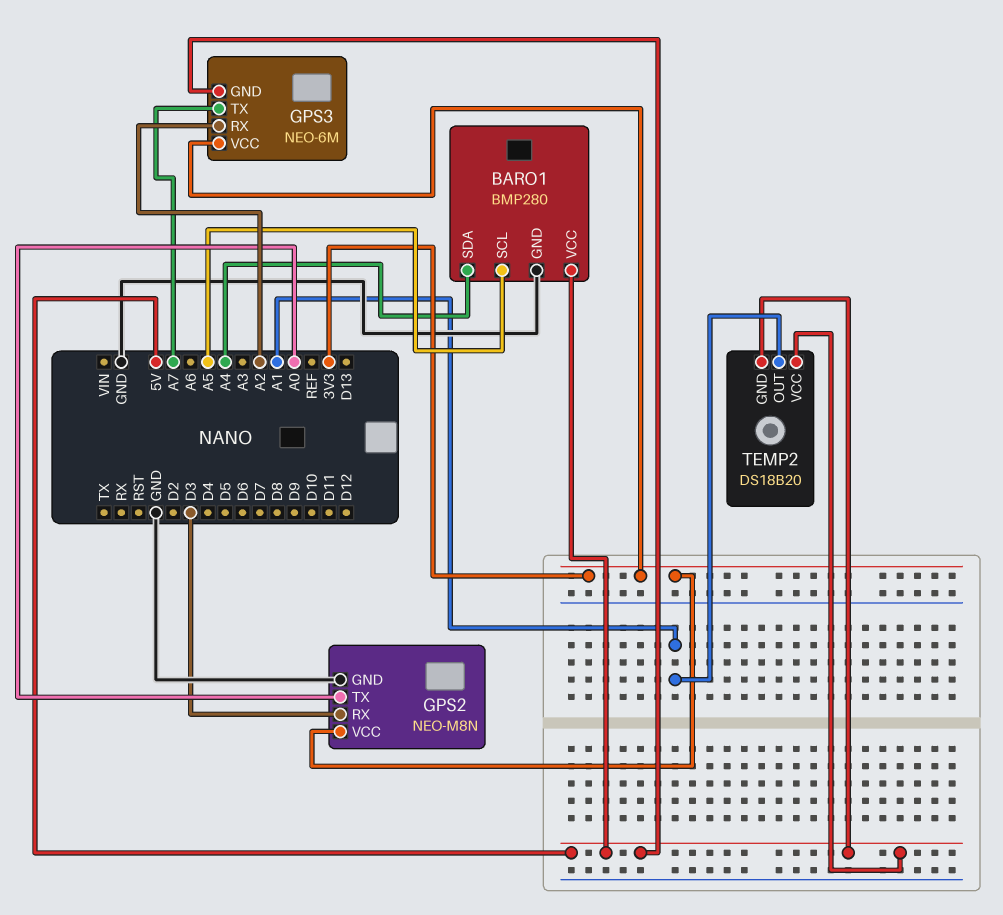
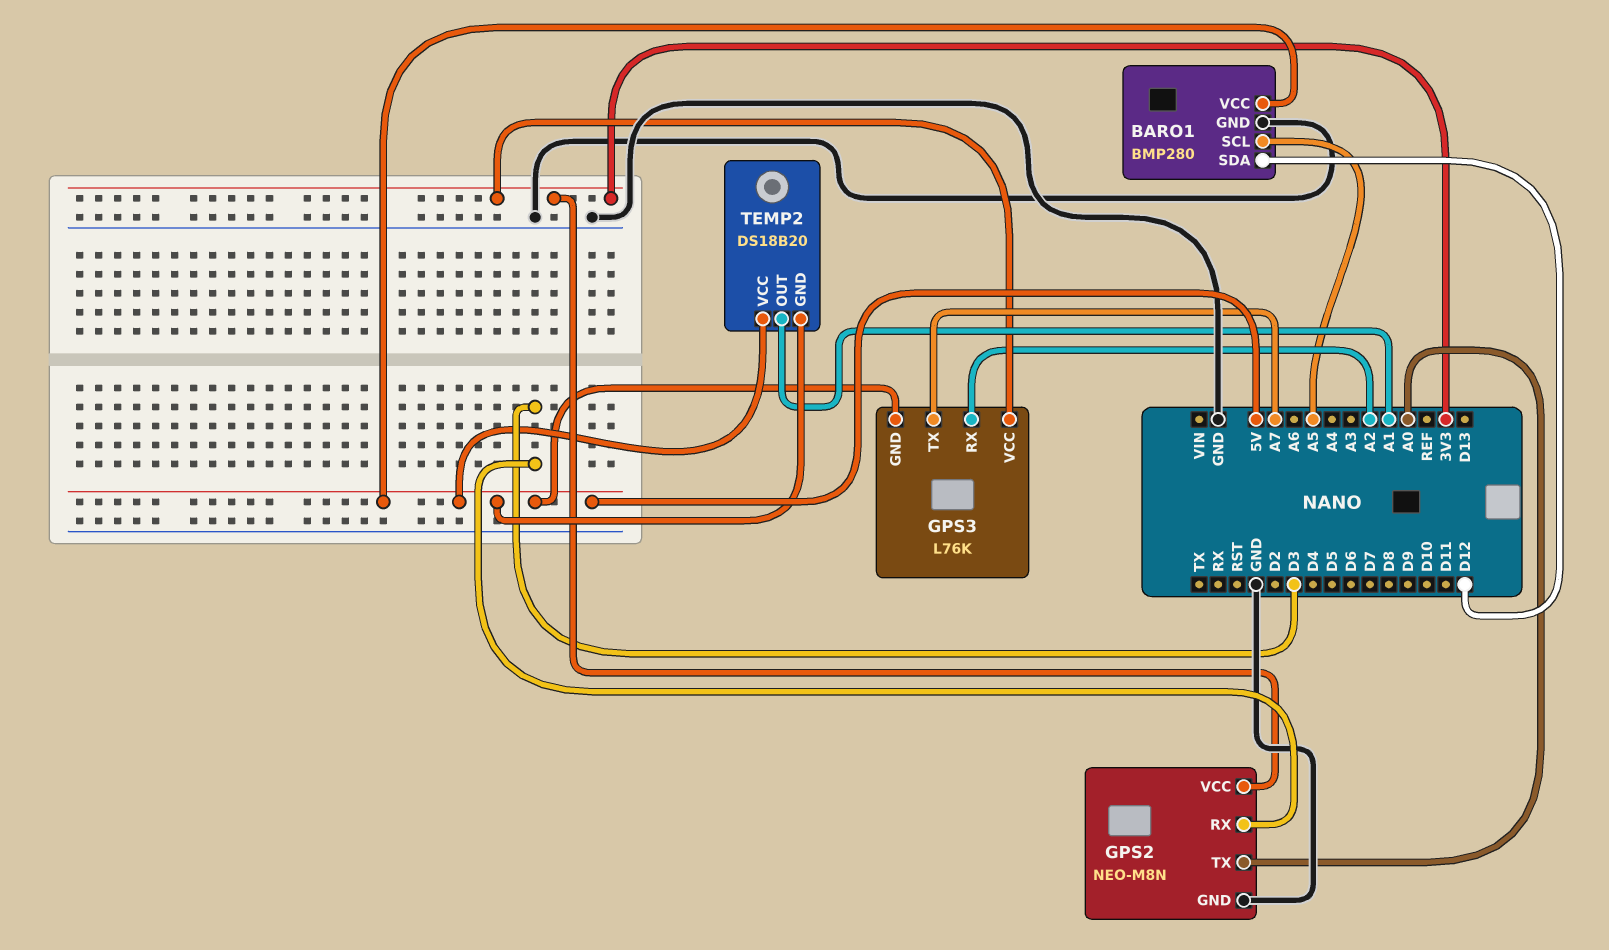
BARO1 pin SDA: A4 -> D12
GPS3: NEO-6M -> L76K

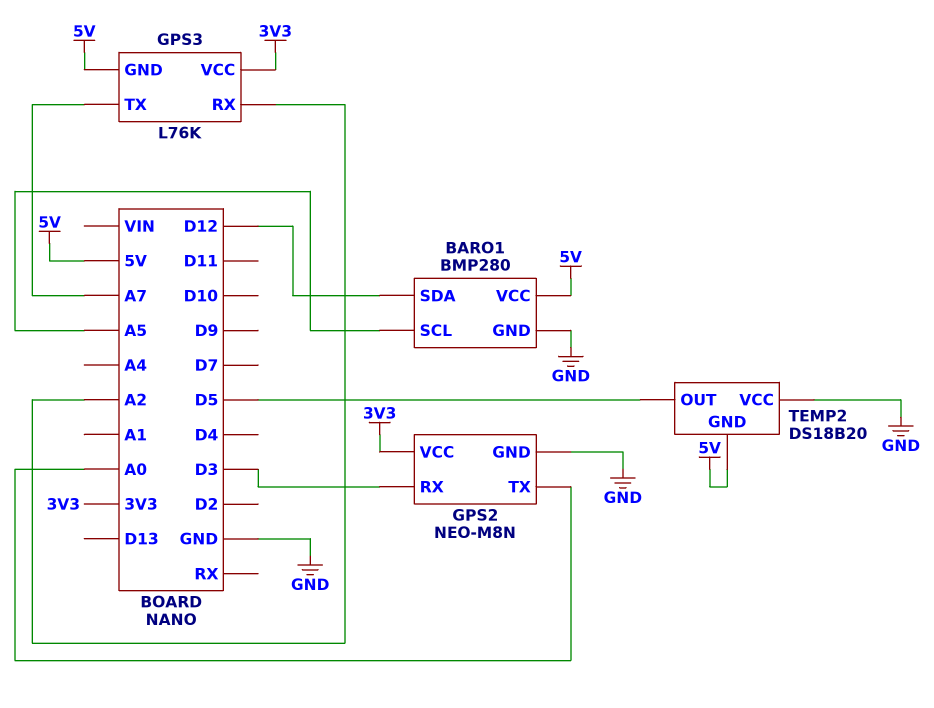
TEMP2 pin OUT: A1 -> D5
TEMP2 pin VCC: 5V -> GND

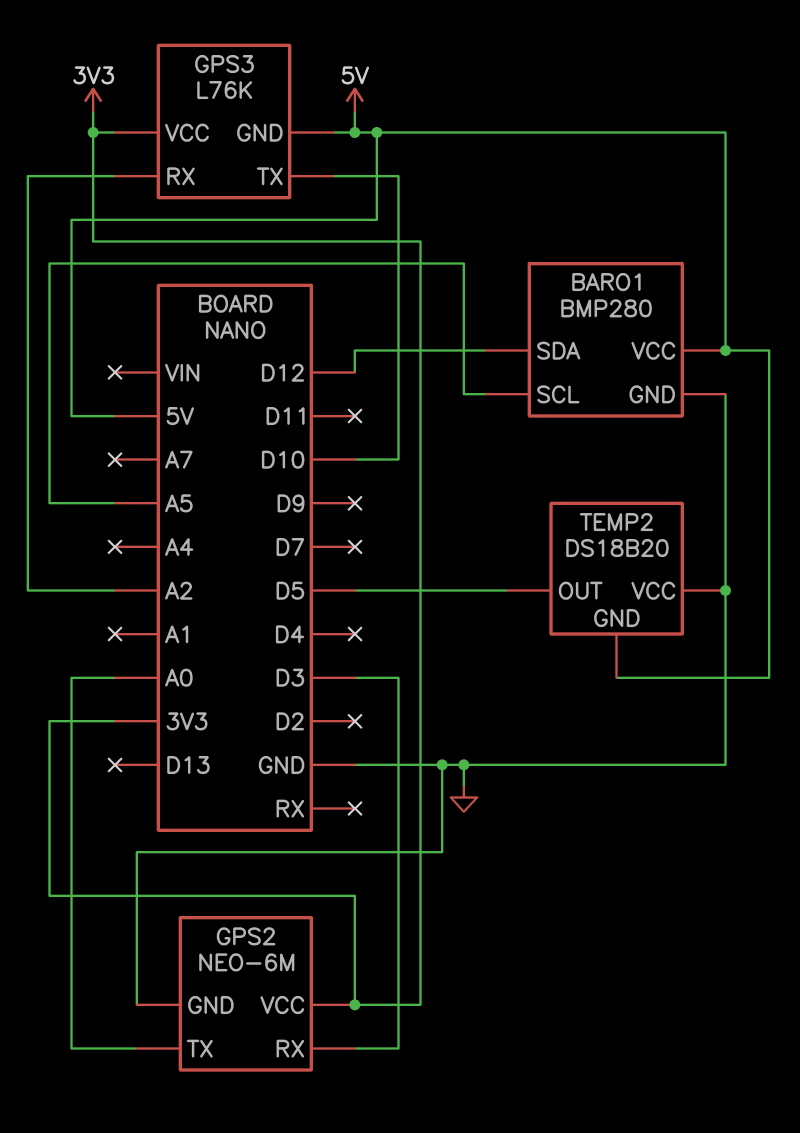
GPS2: NEO-M8N -> NEO-6M
GPS3 pin TX: A7 -> D10

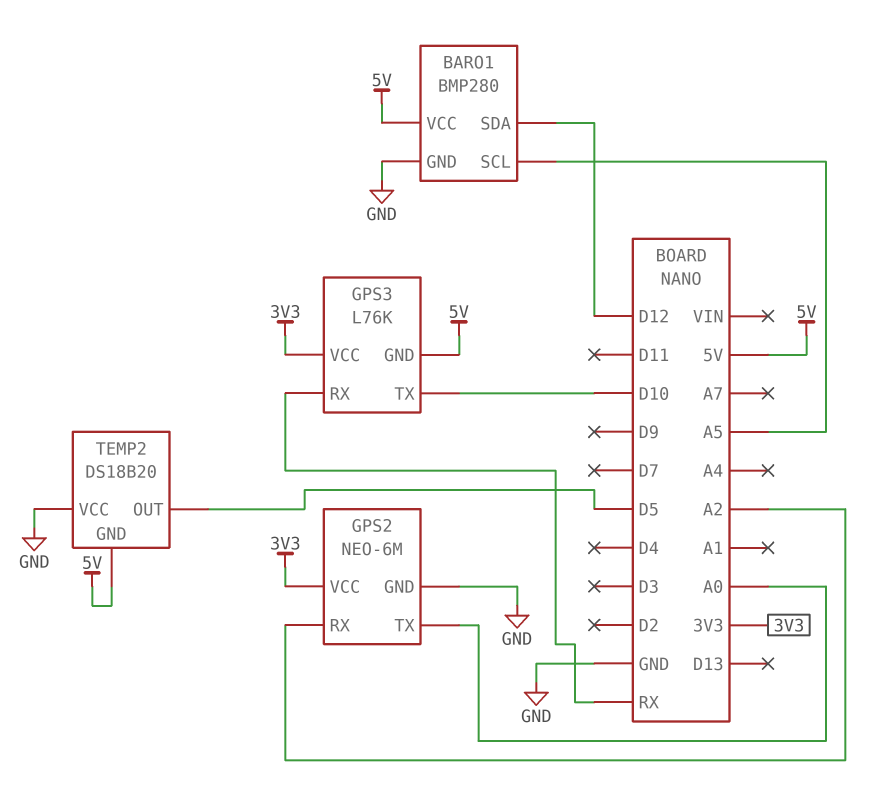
GPS2 pin RX: D3 -> A2
GPS3 pin RX: A2 -> RX

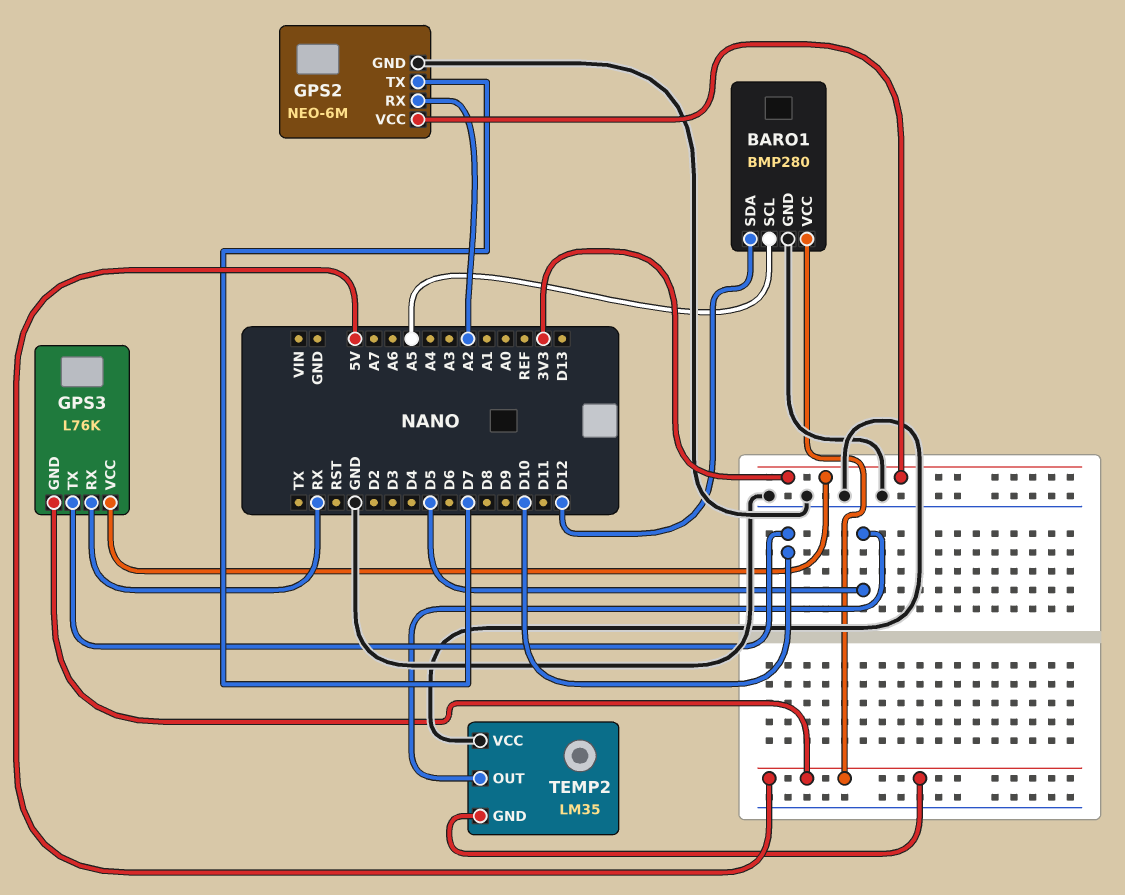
GPS2 pin TX: A0 -> D7
TEMP2: DS18B20 -> LM35

